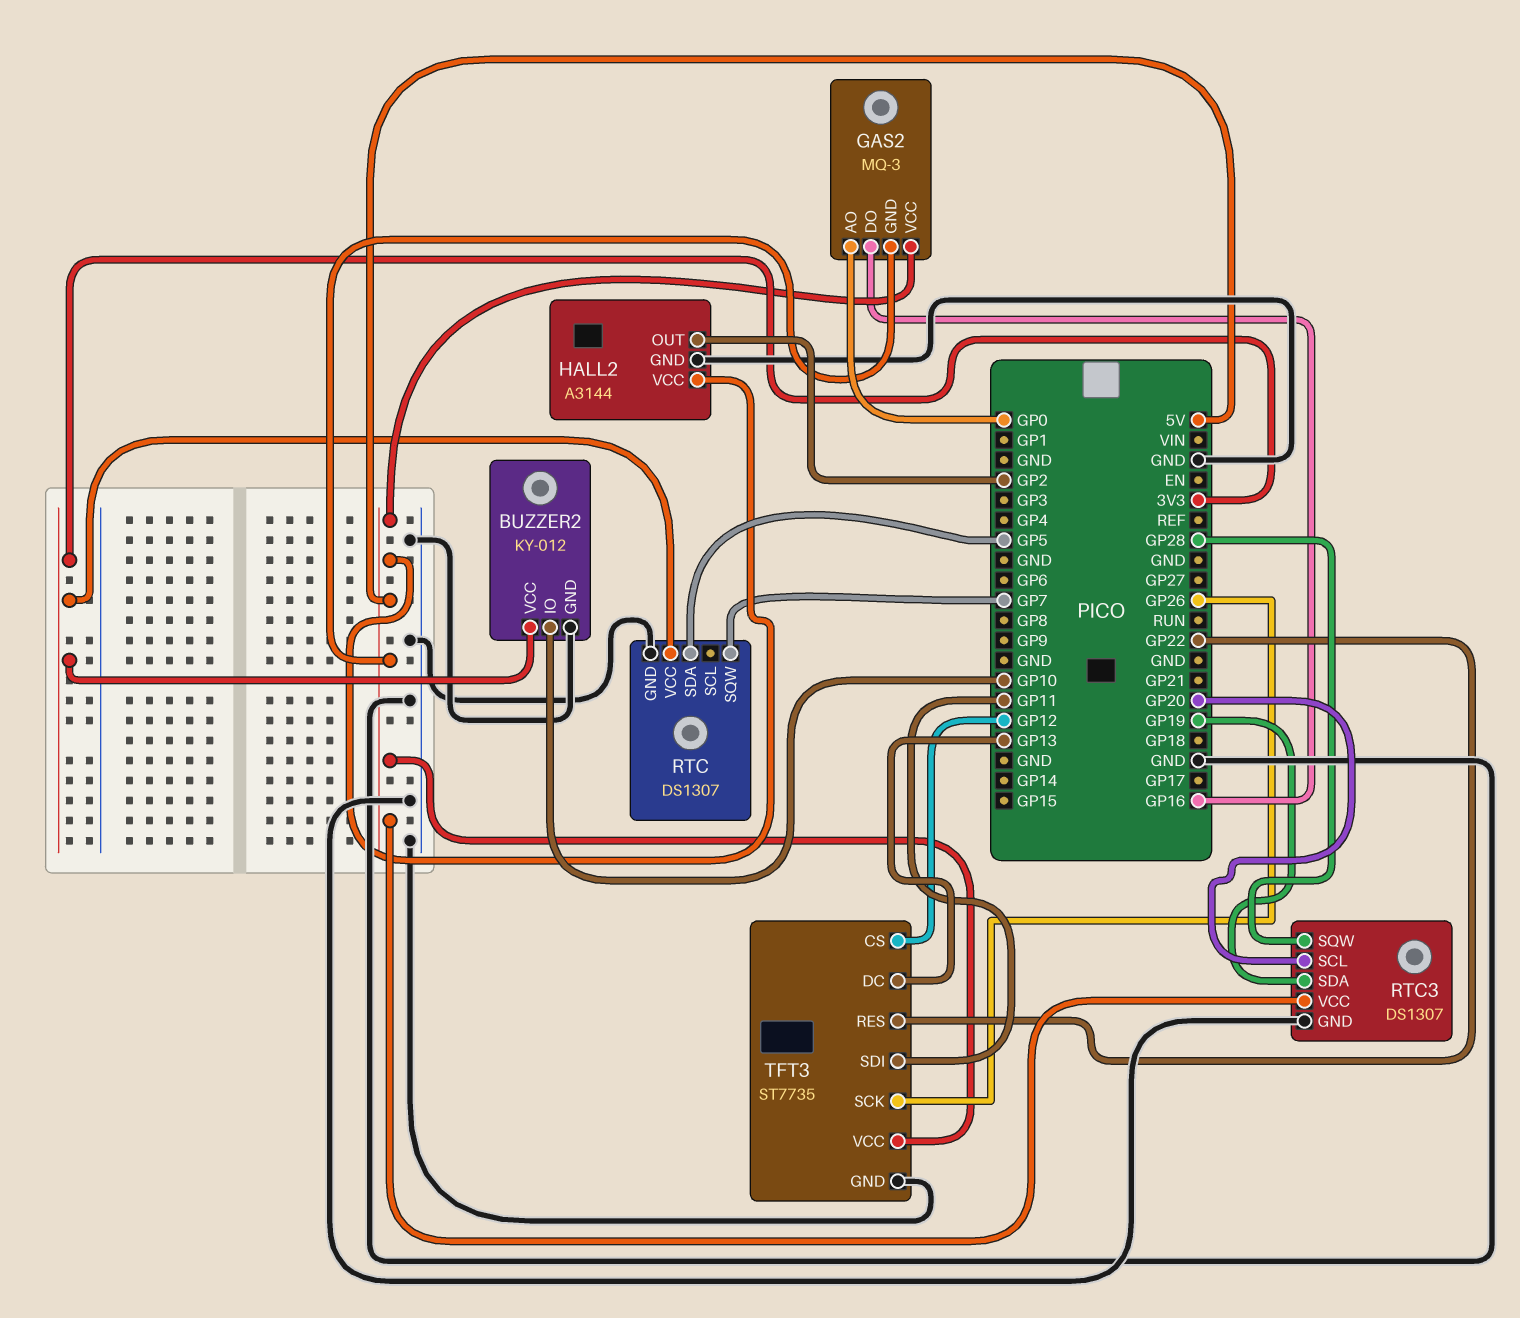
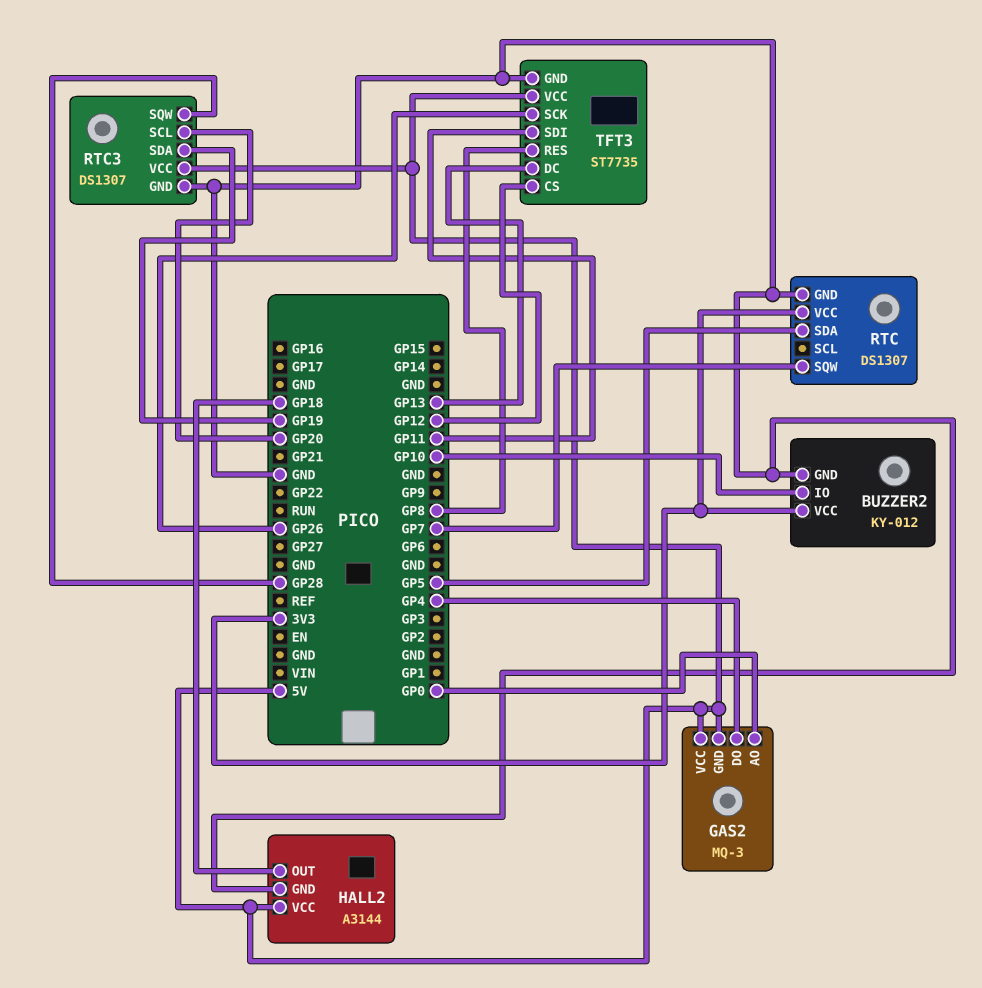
GAS2 pin DO: GP16 -> GP4
HALL2 pin OUT: GP2 -> GP18
TFT3 pin RES: GP22 -> GP8

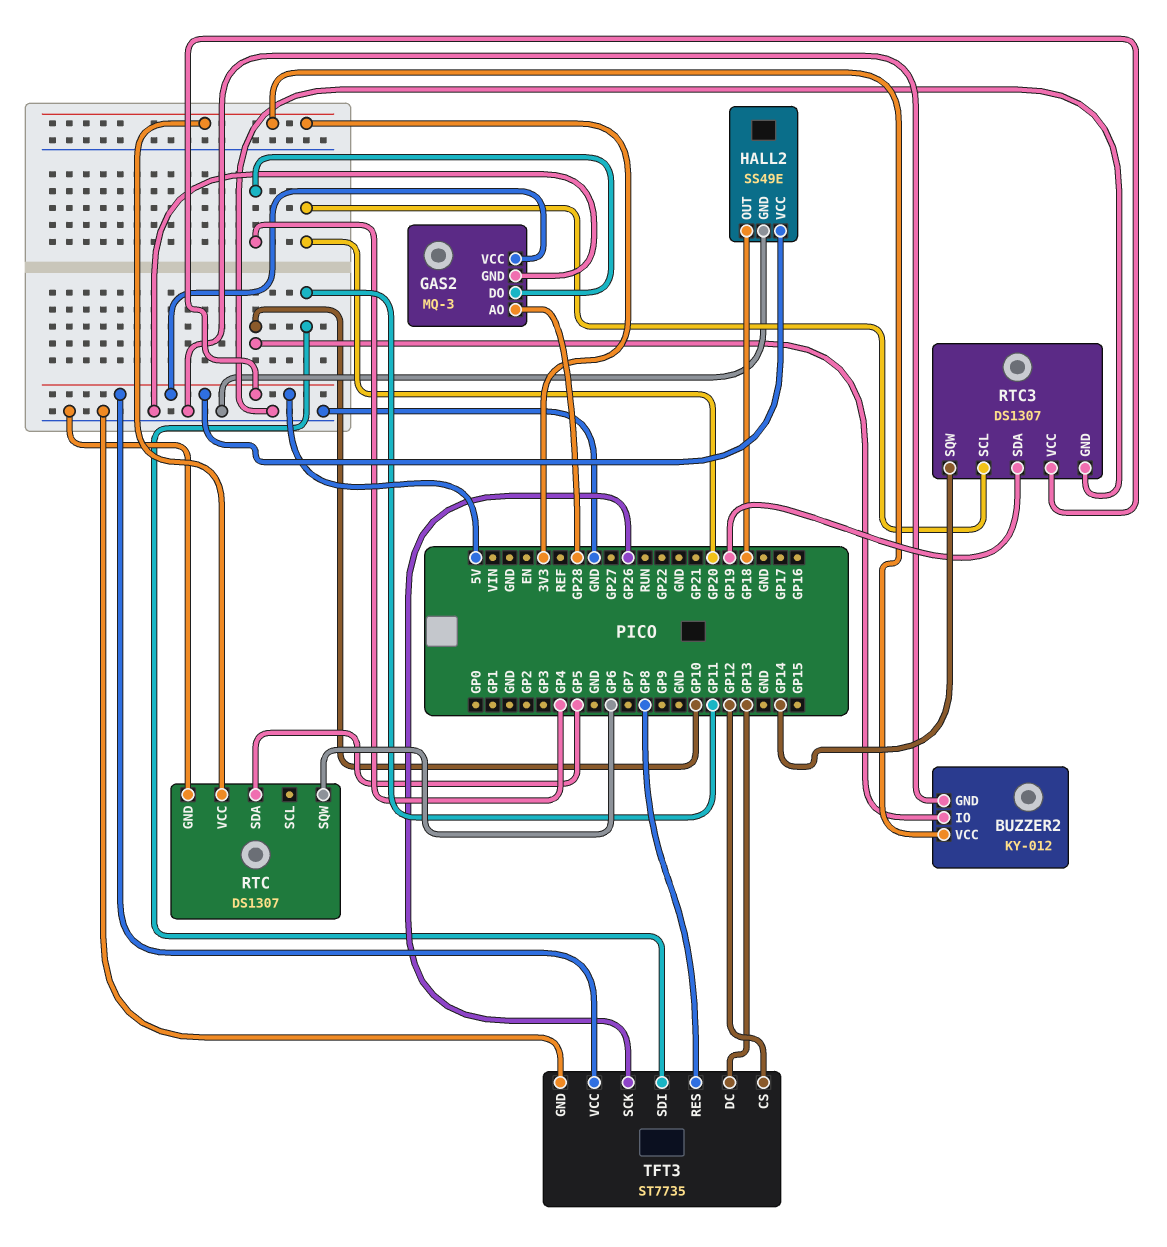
GAS2 pin AO: GP0 -> GP28
GAS2 pin GND: 5V -> GND
HALL2: A3144 -> SS49E
RTC pin SQW: GP7 -> GP6
RTC3 pin SQW: GP28 -> GP14

